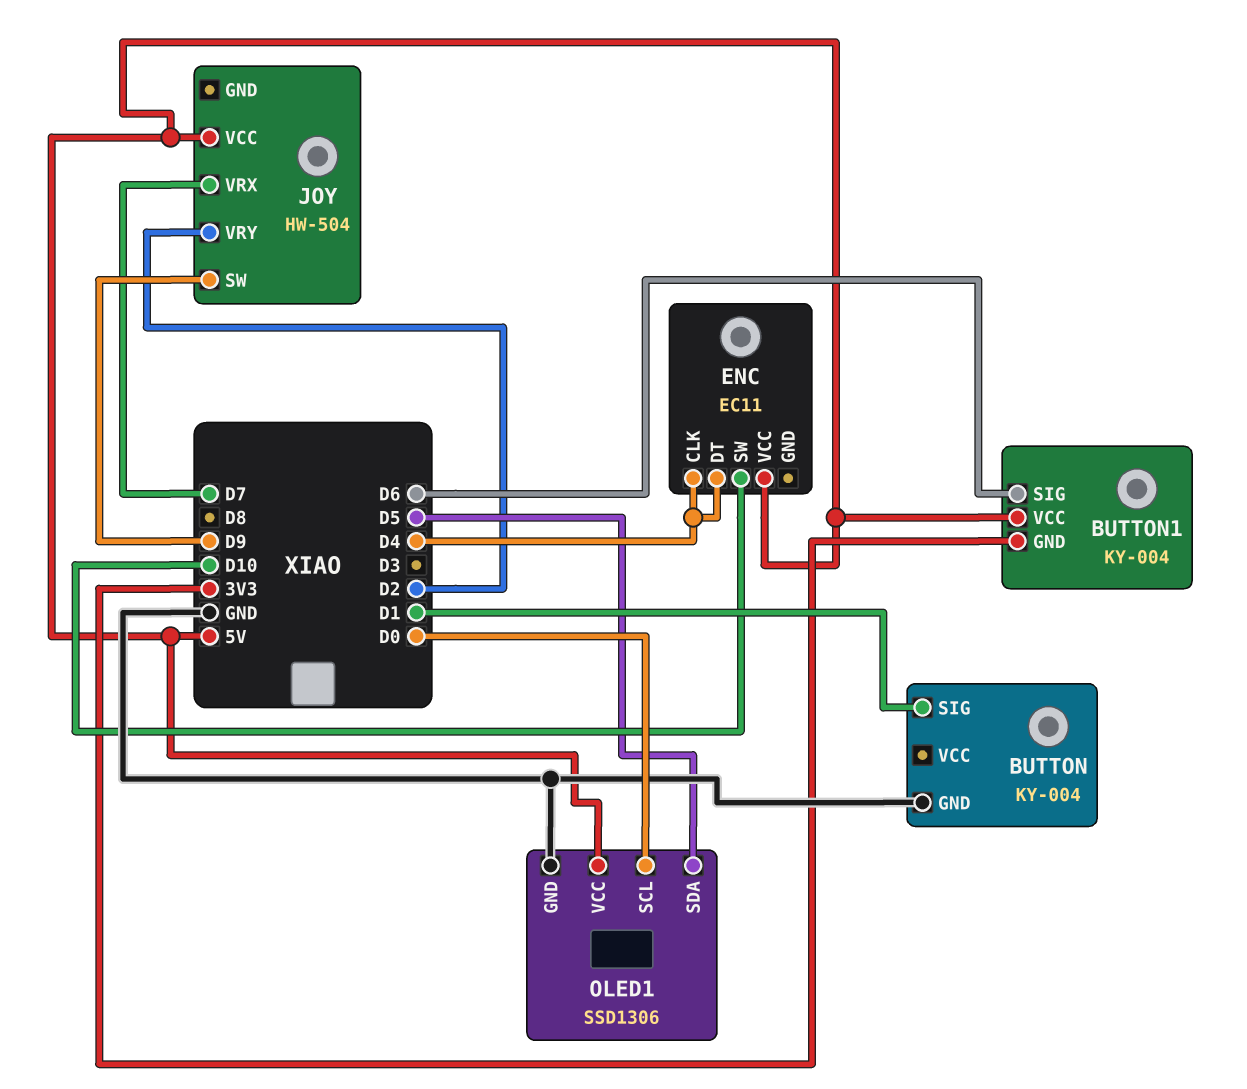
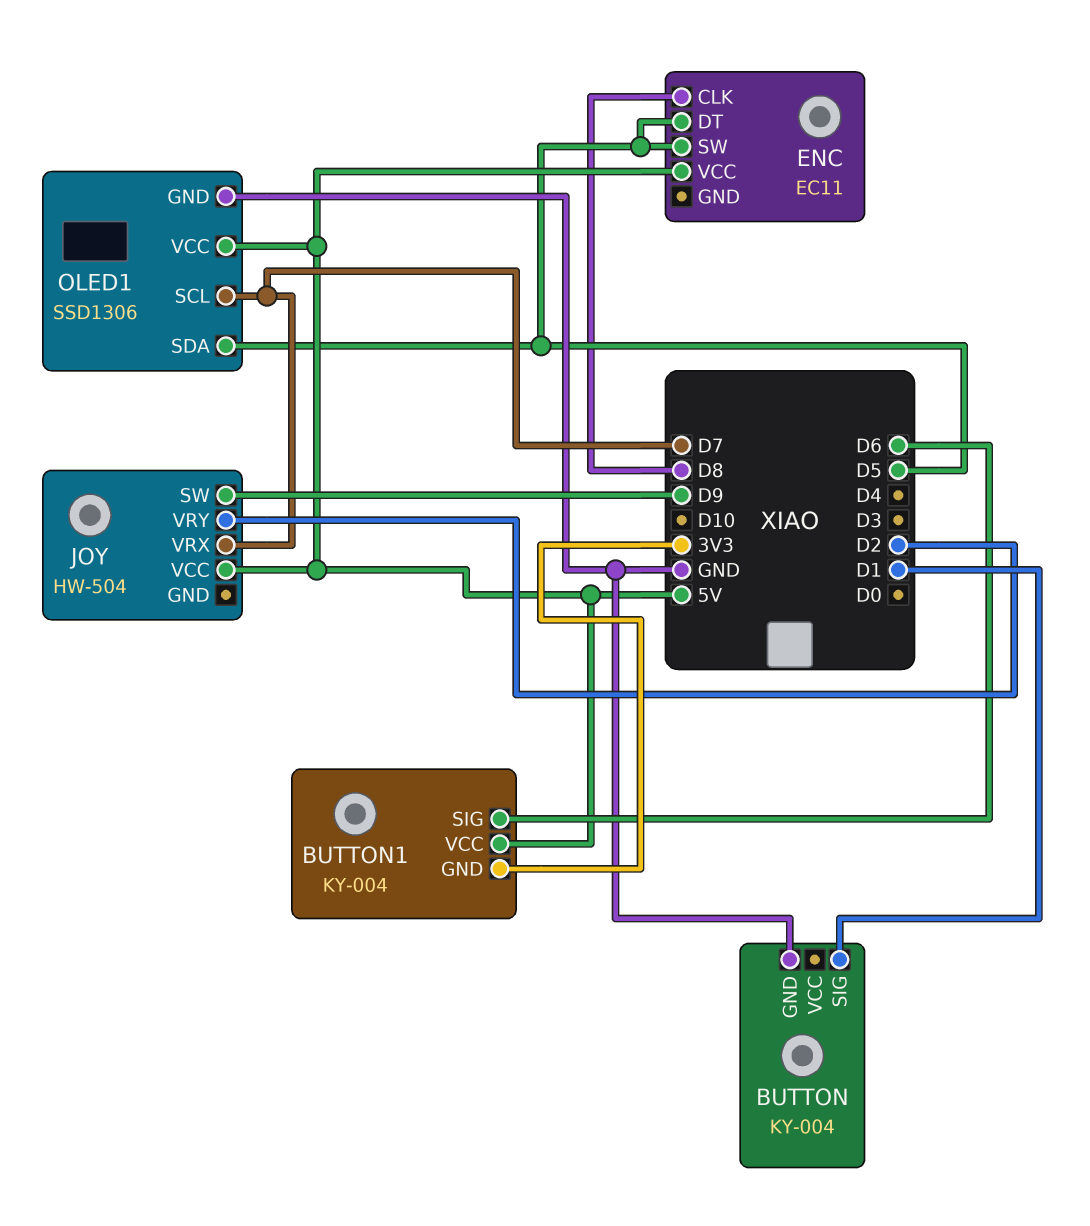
ENC pin CLK: D4 -> D8
ENC pin DT: D4 -> D5
ENC pin SW: D10 -> D5
OLED1 pin SCL: D0 -> D7

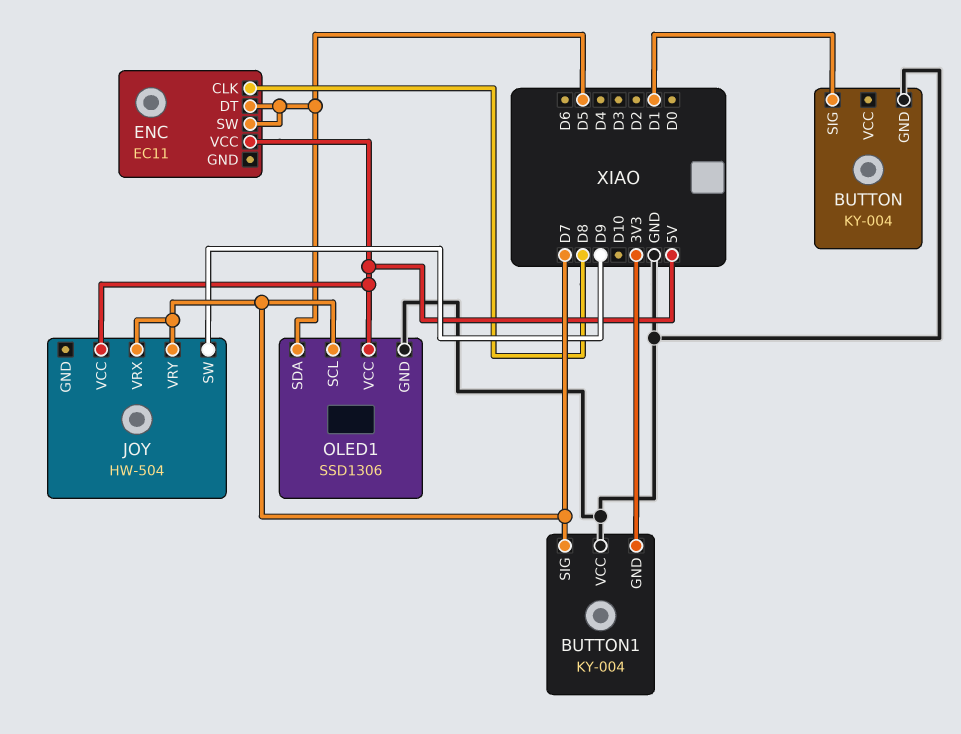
BUTTON1 pin SIG: D6 -> D7
BUTTON1 pin VCC: 5V -> GND
JOY pin VRY: D2 -> D7

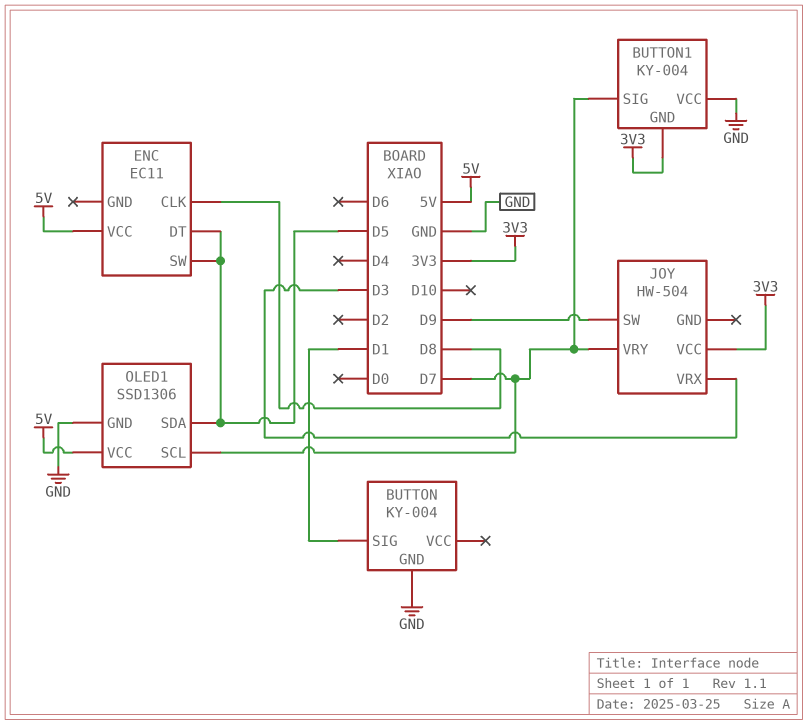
JOY pin VCC: 5V -> 3V3
JOY pin VRX: D7 -> D3

